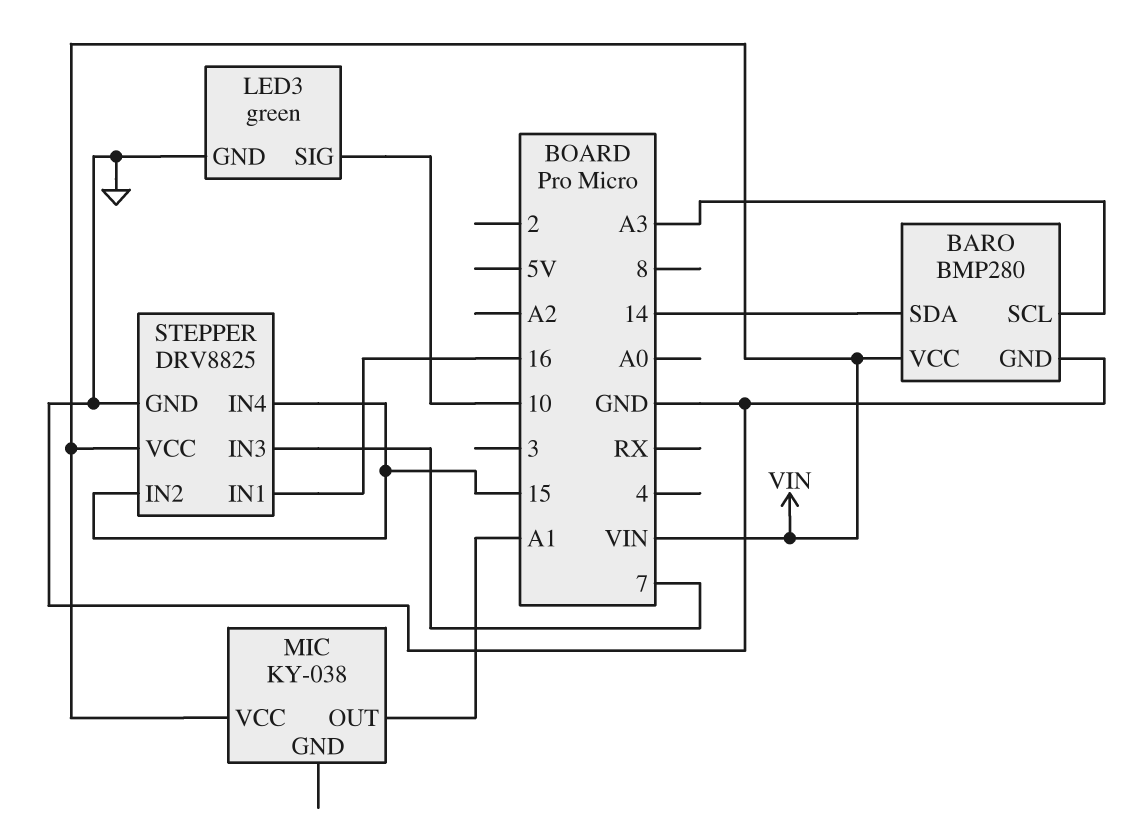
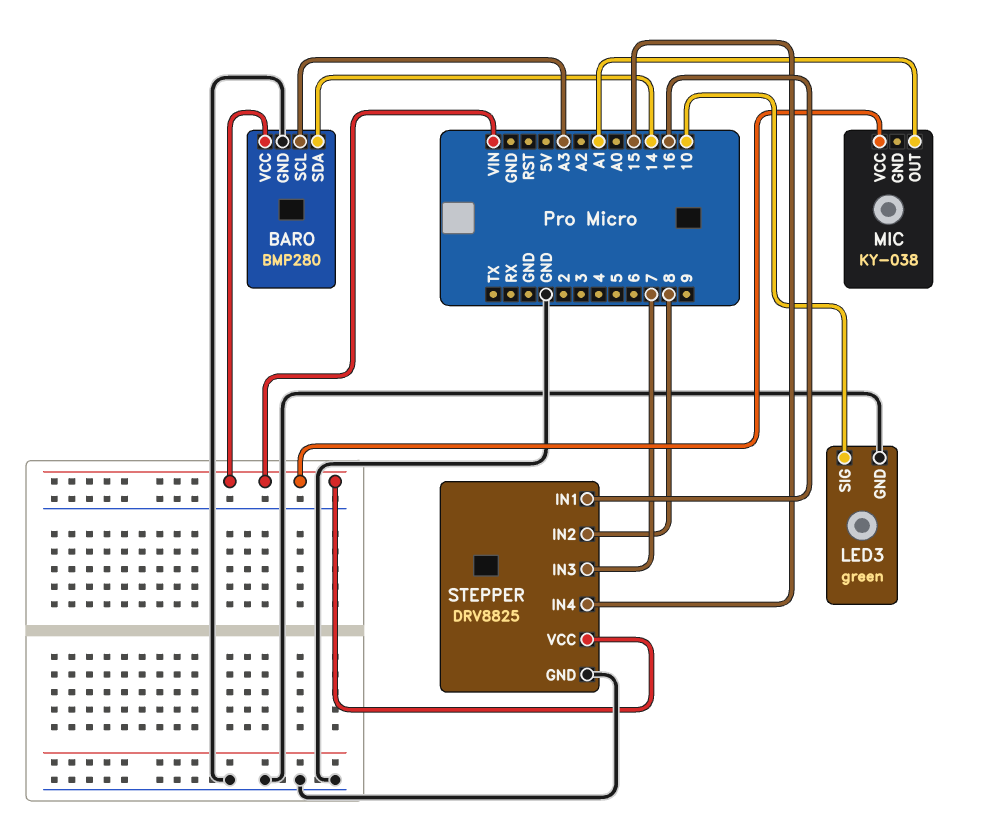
STEPPER pin IN2: 15 -> 8

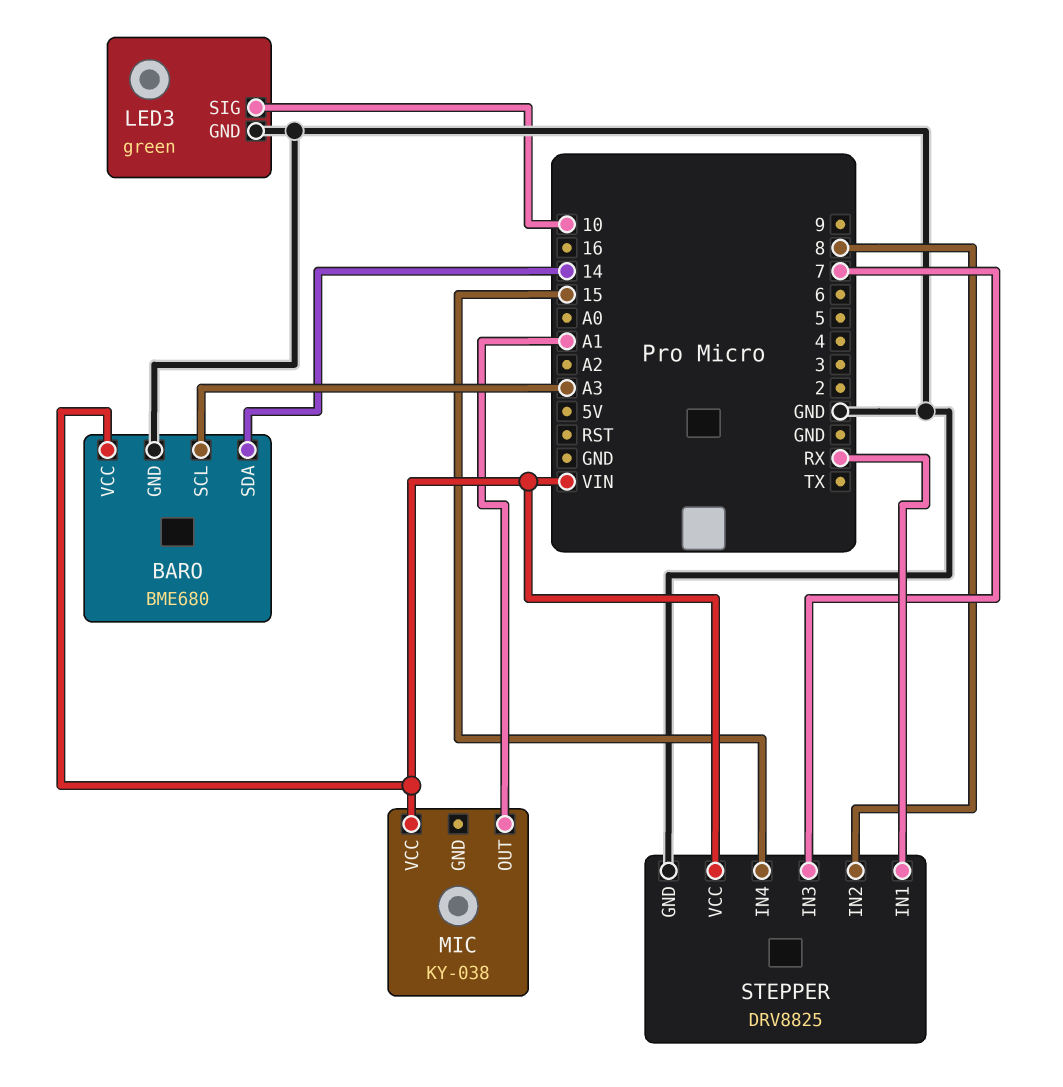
BARO: BMP280 -> BME680
STEPPER pin IN1: 16 -> RX

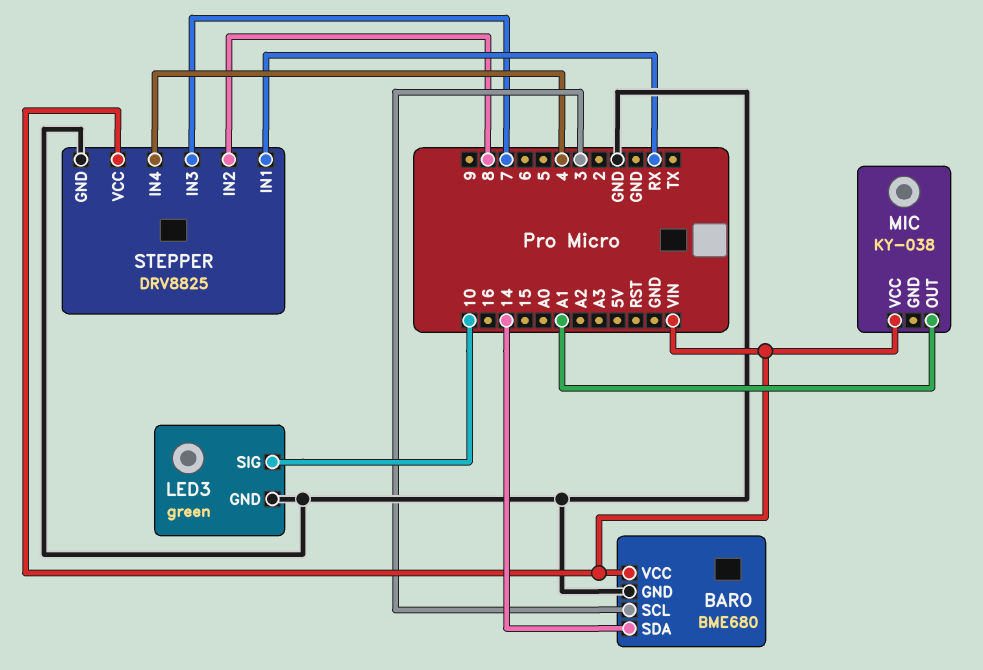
BARO pin SCL: A3 -> 3
STEPPER pin IN4: 15 -> 4

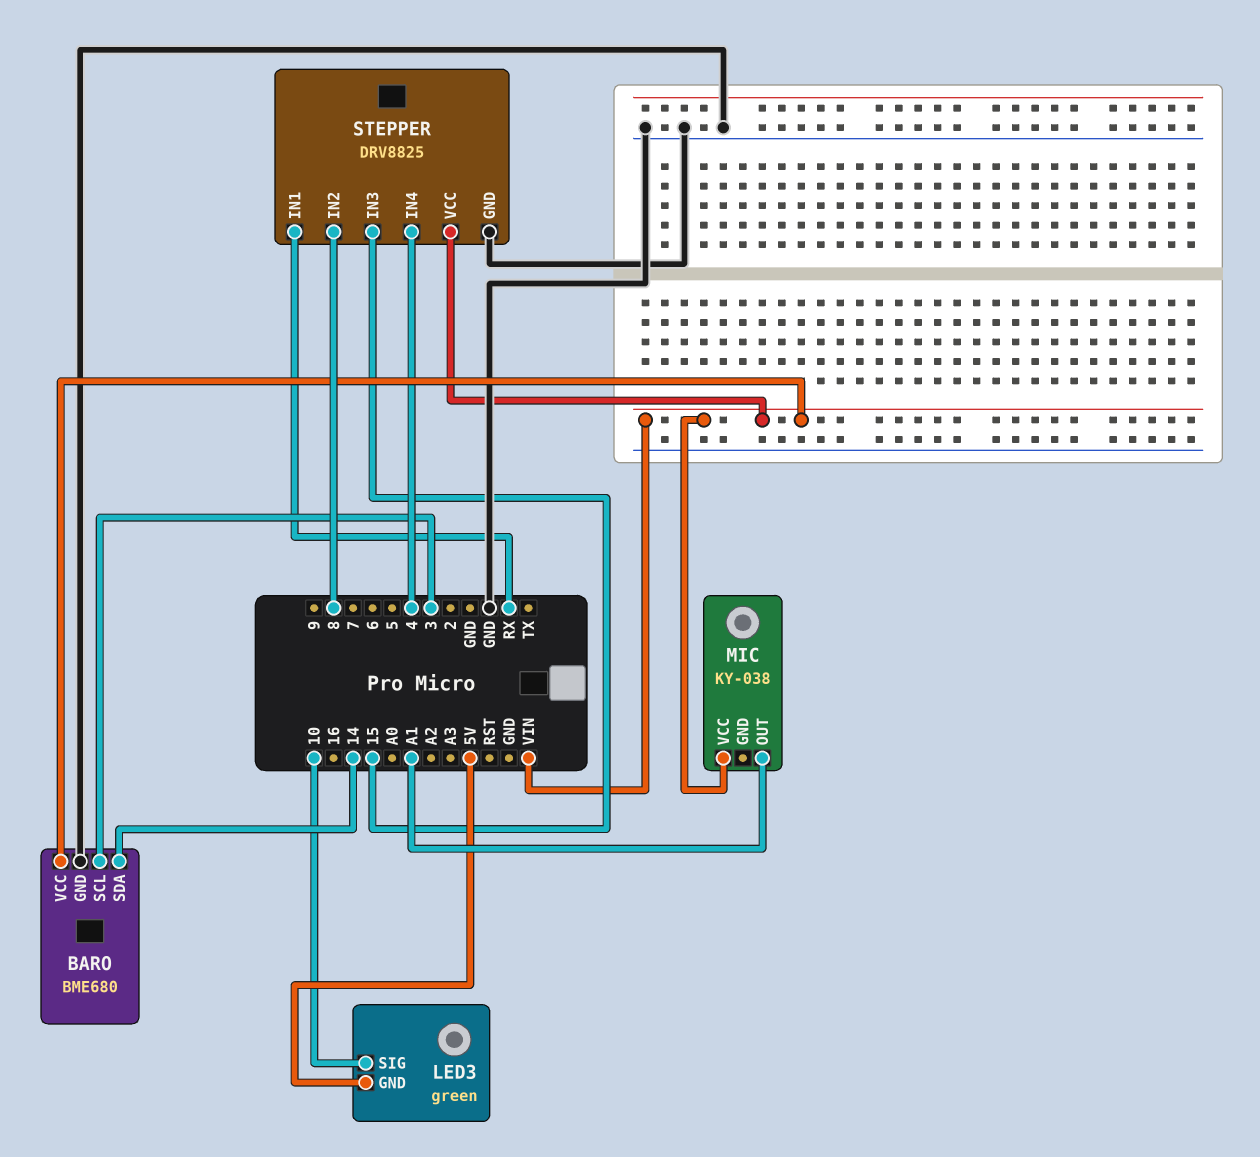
LED3 pin GND: GND -> 5V
STEPPER pin IN3: 7 -> 15

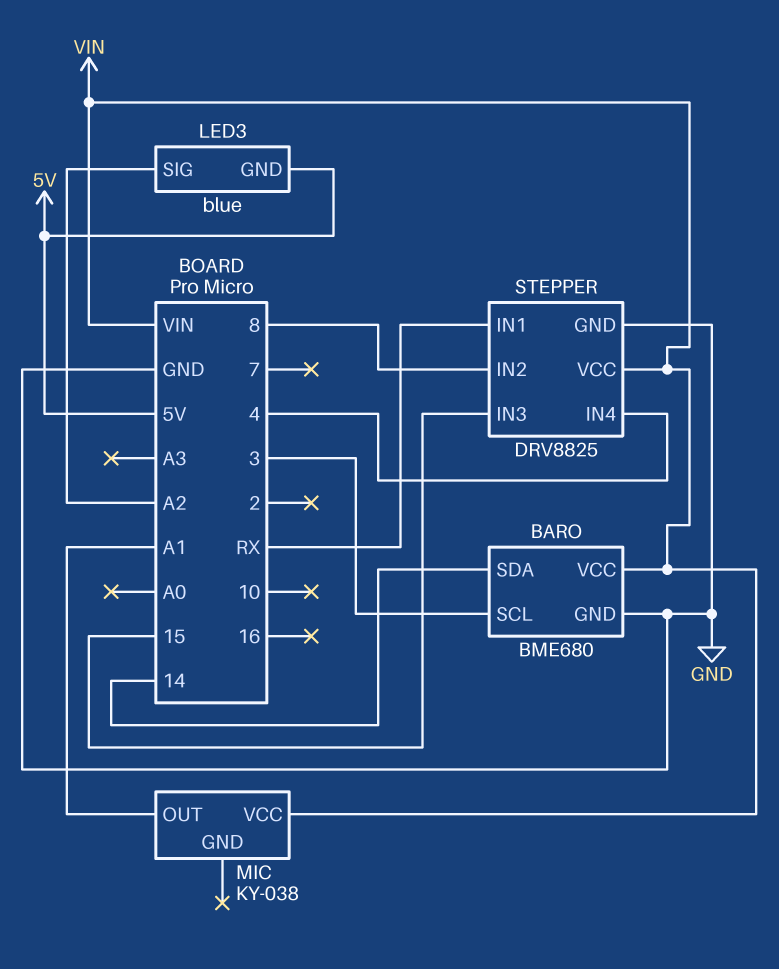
LED3: green -> blue
LED3 pin SIG: 10 -> A2

